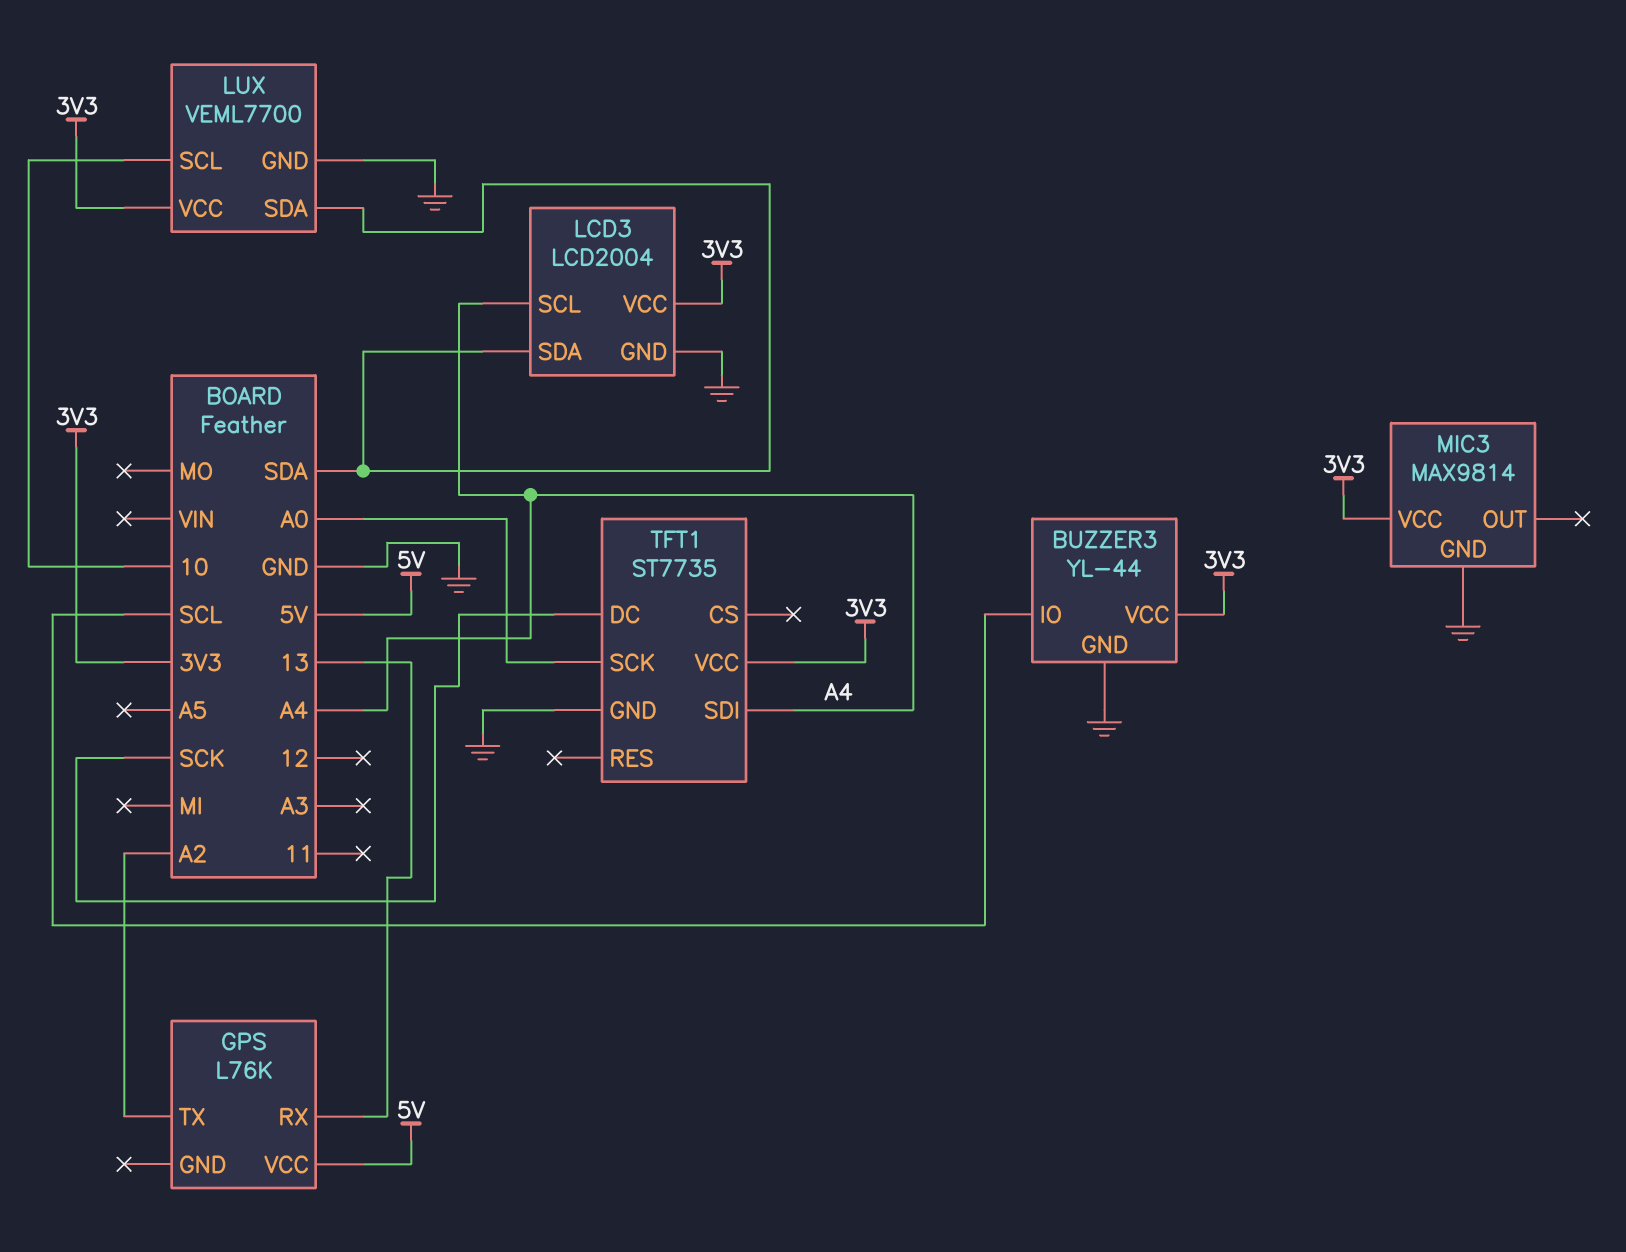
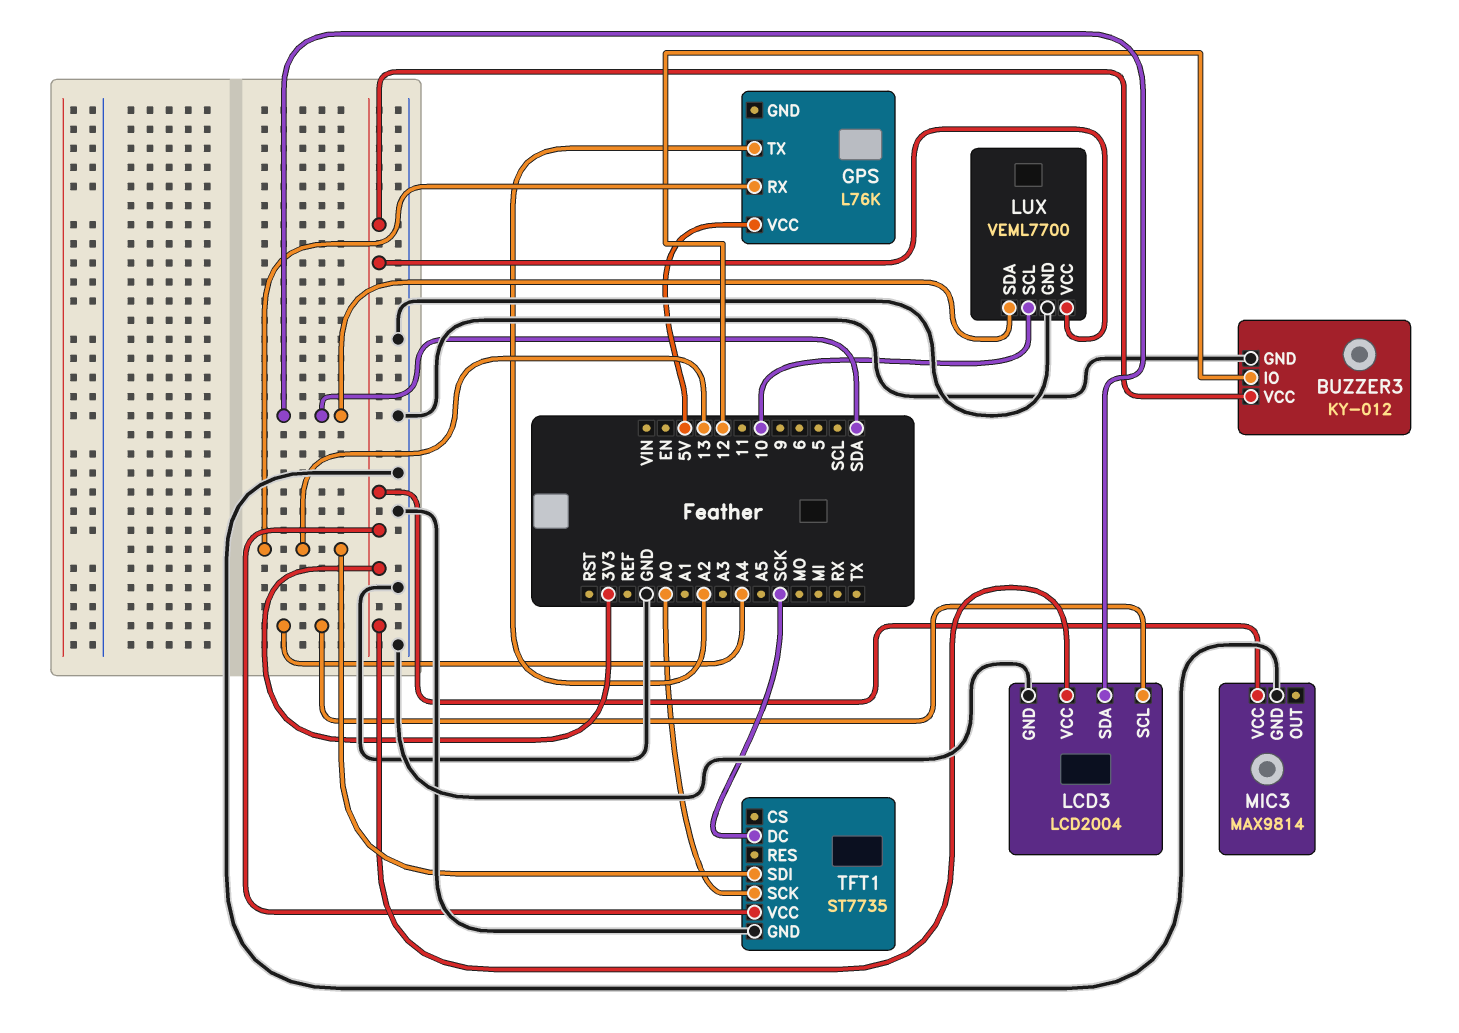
BUZZER3: YL-44 -> KY-012
BUZZER3 pin IO: SCL -> 12
TFT1 pin SDI: A4 -> 13

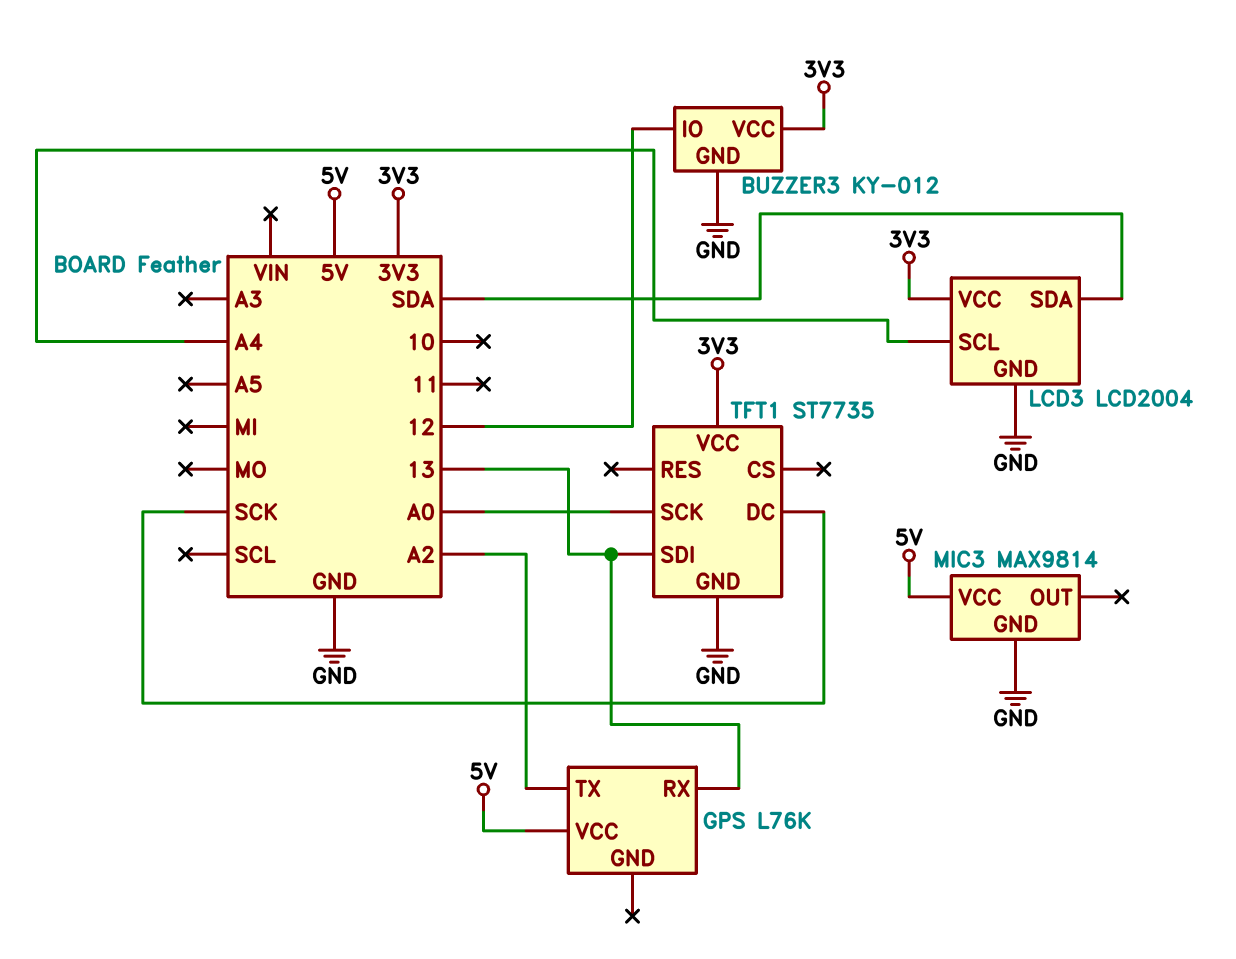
LUX: VEML7700 -> none
LUX pin GND: GND -> none
LUX pin SCL: 10 -> none
LUX pin SDA: SDA -> none
LUX pin VCC: 3V3 -> none
MIC3 pin VCC: 3V3 -> 5V

